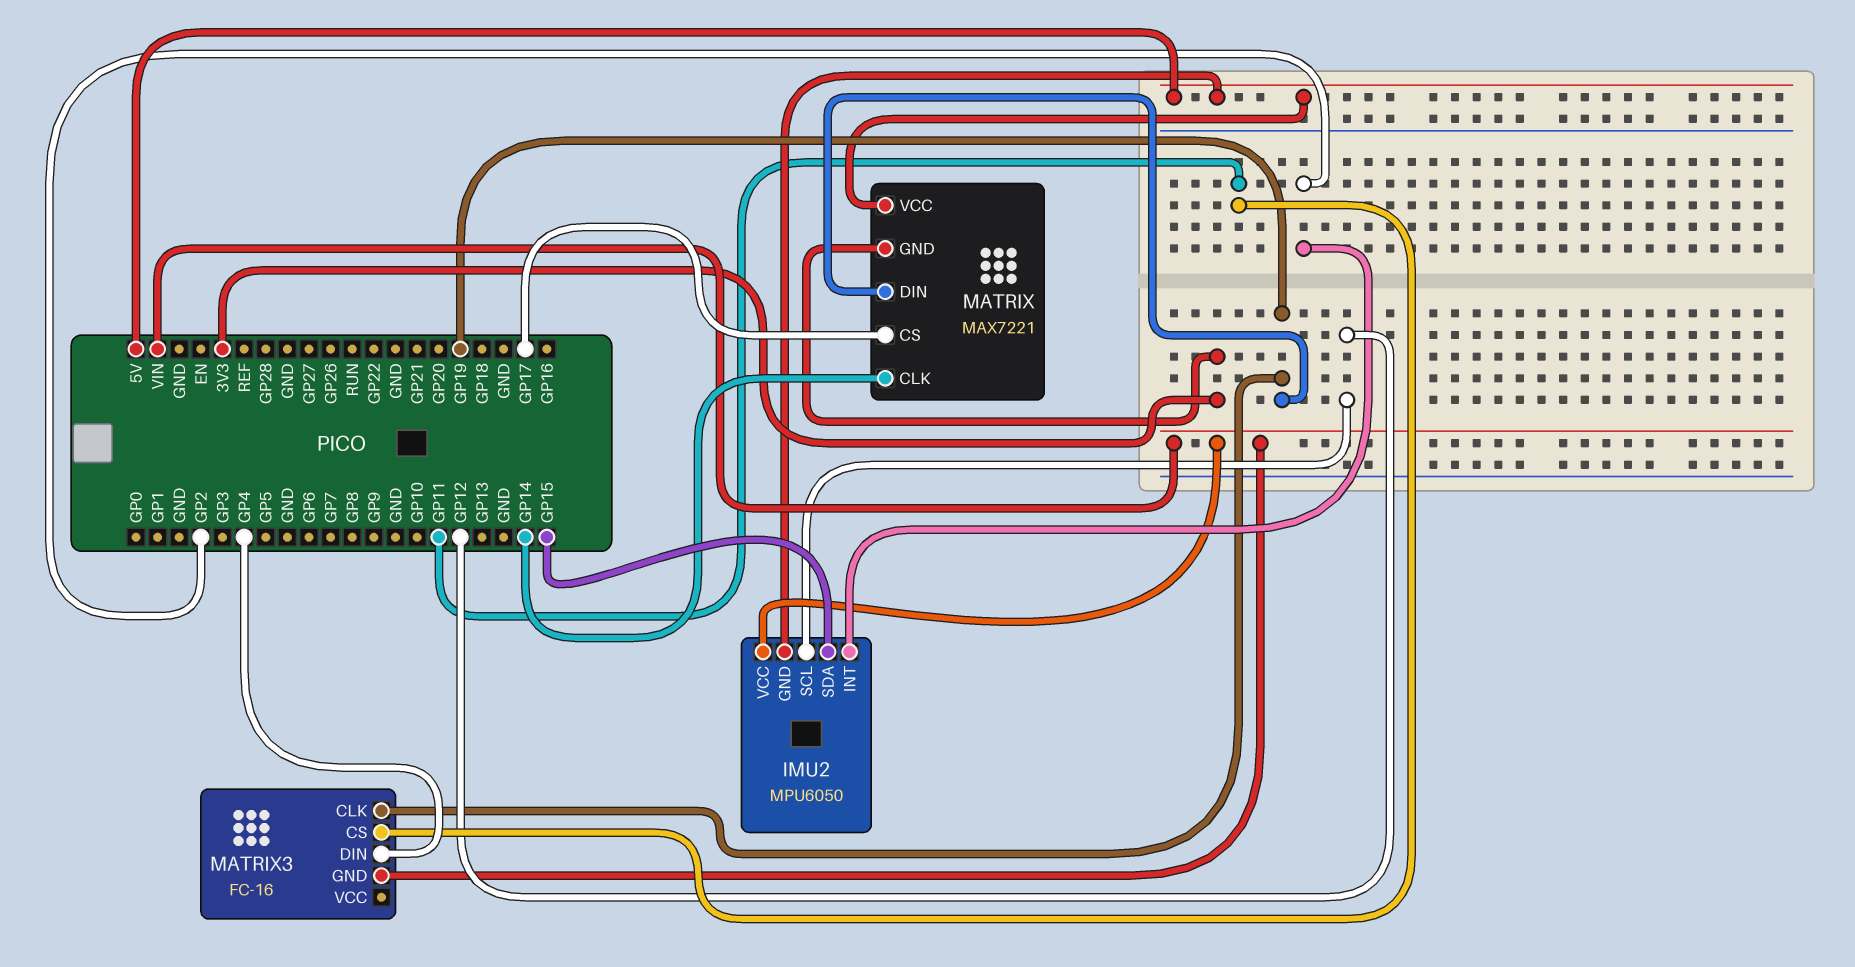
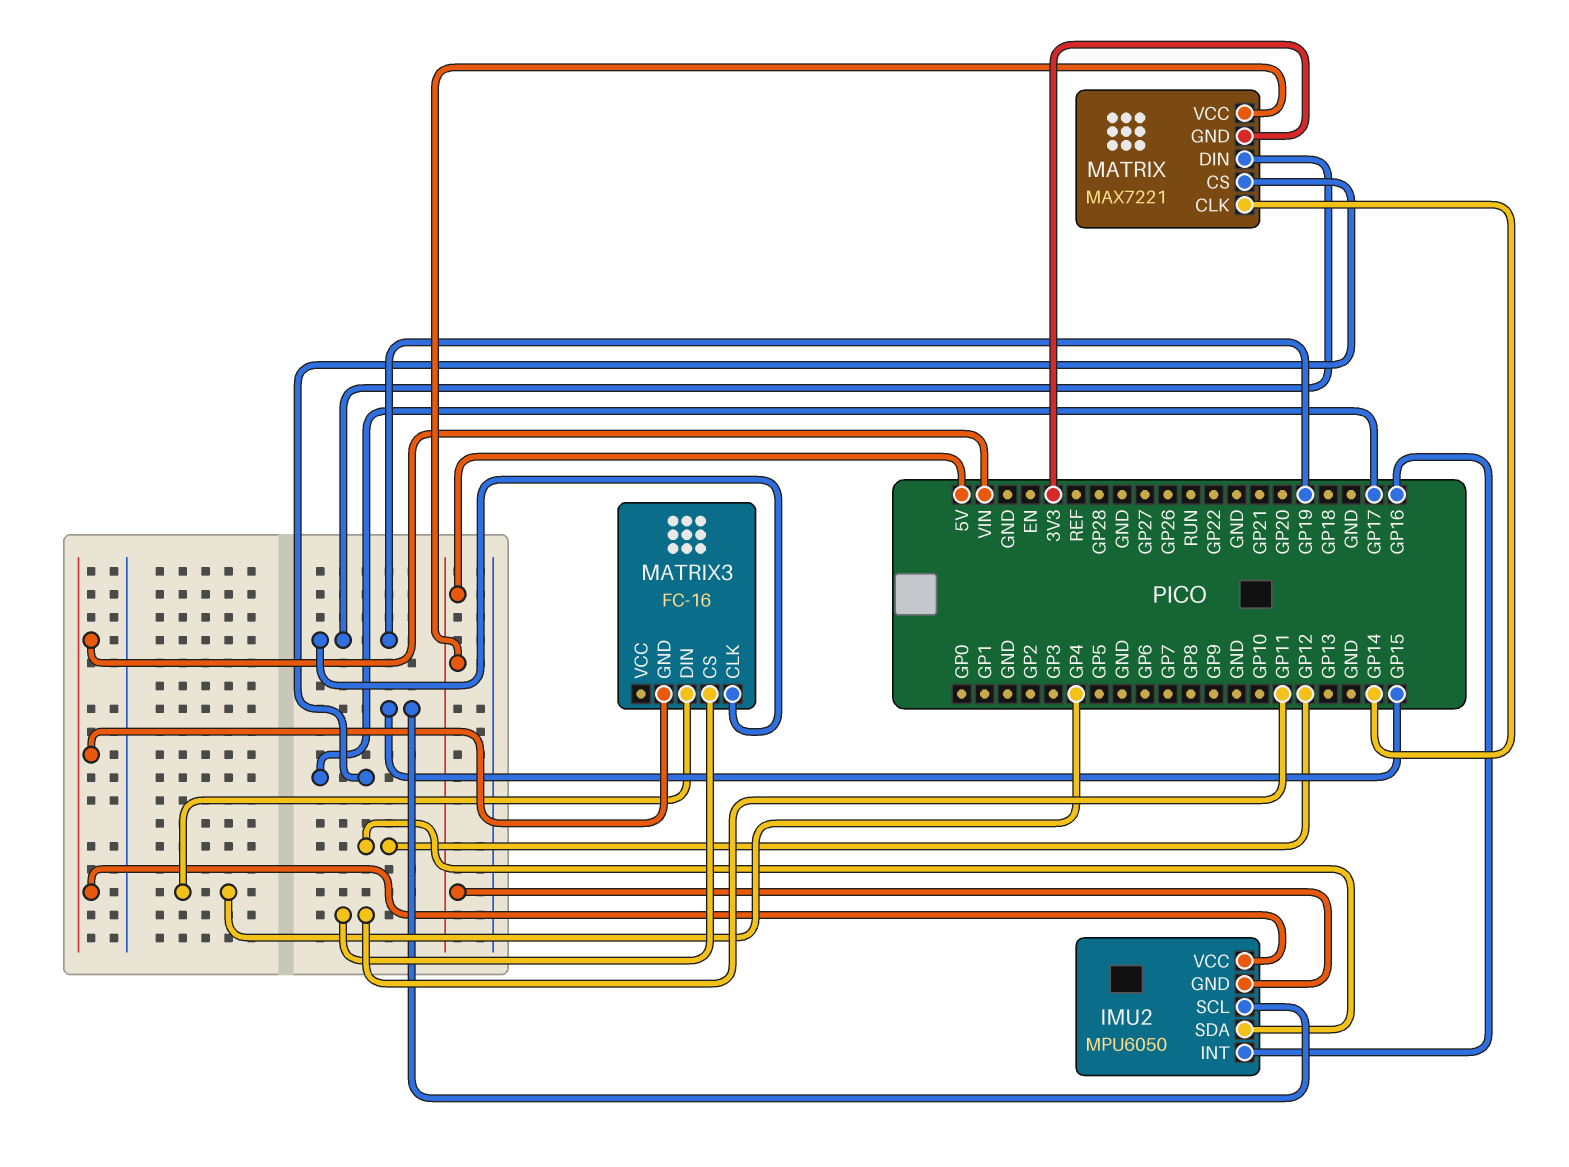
IMU2 pin INT: GP2 -> GP16
IMU2 pin SCL: GP12 -> GP15
IMU2 pin SDA: GP15 -> GP12

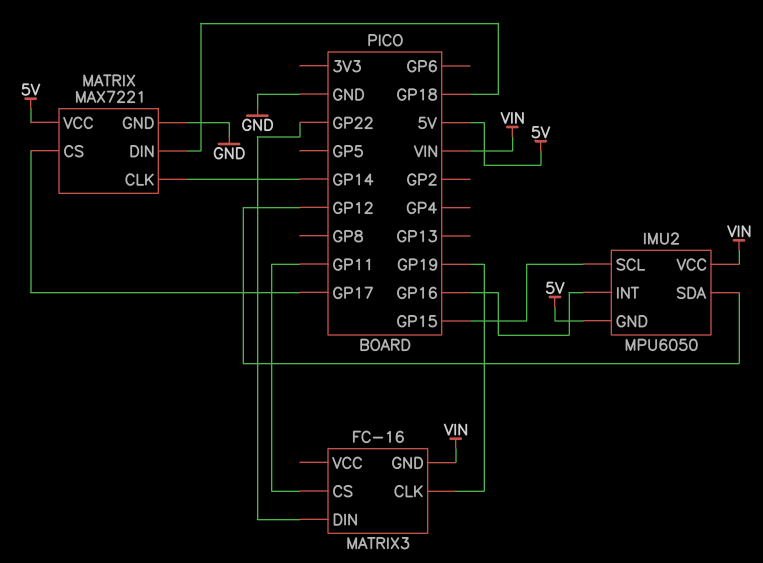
MATRIX pin DIN: GP19 -> GP18
MATRIX pin GND: 3V3 -> GND
MATRIX3 pin DIN: GP4 -> GP22

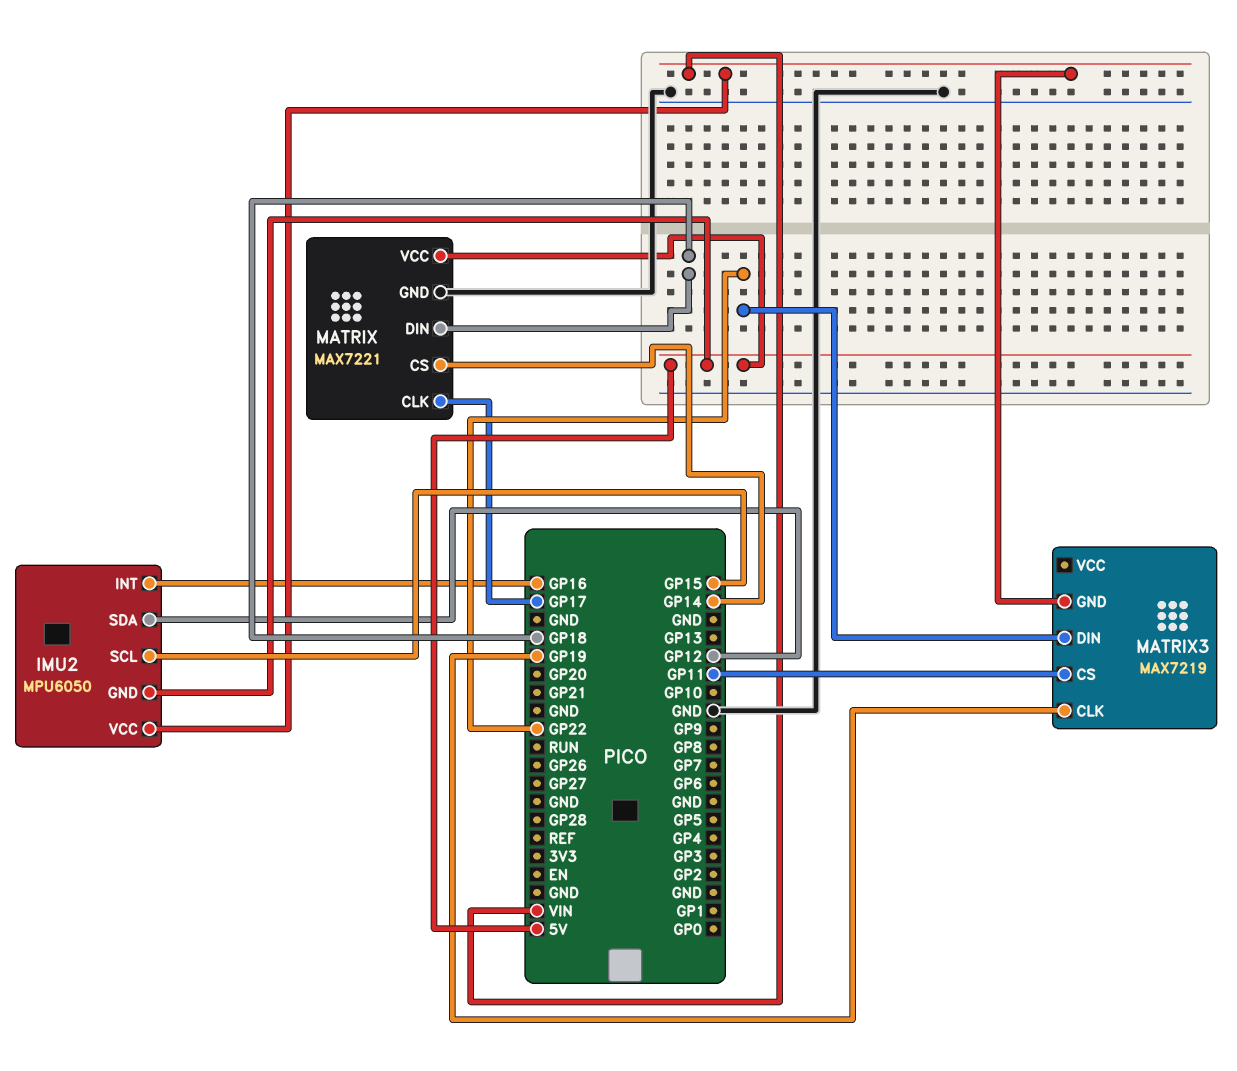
MATRIX pin CLK: GP14 -> GP17
MATRIX pin CS: GP17 -> GP14
MATRIX3: FC-16 -> MAX7219

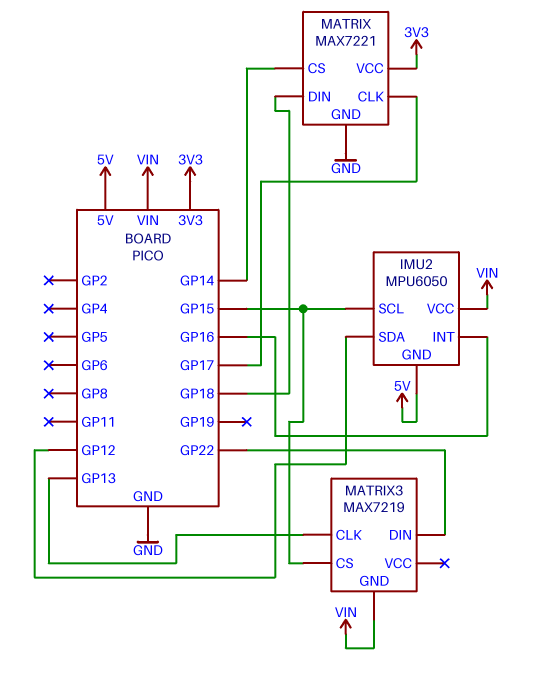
MATRIX pin VCC: 5V -> 3V3
MATRIX3 pin CLK: GP19 -> GP13
MATRIX3 pin CS: GP11 -> GP15

